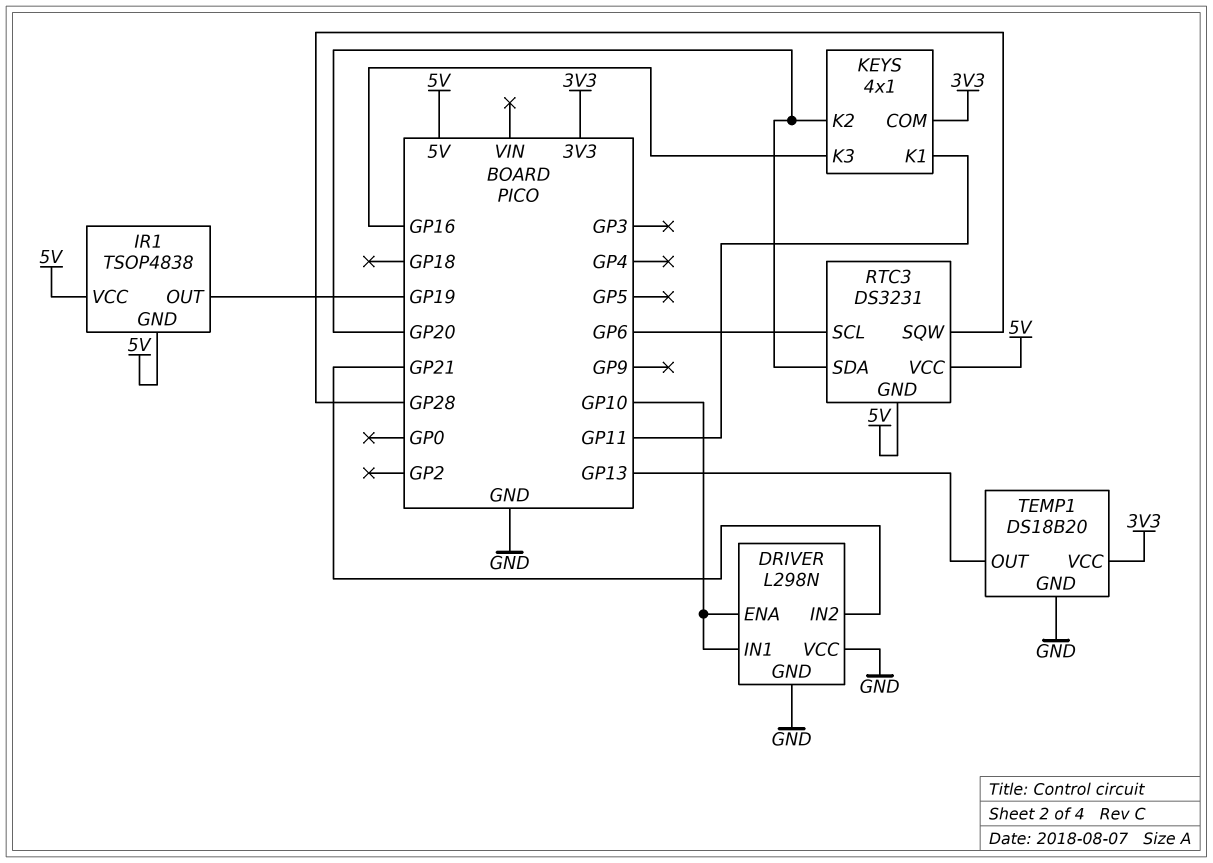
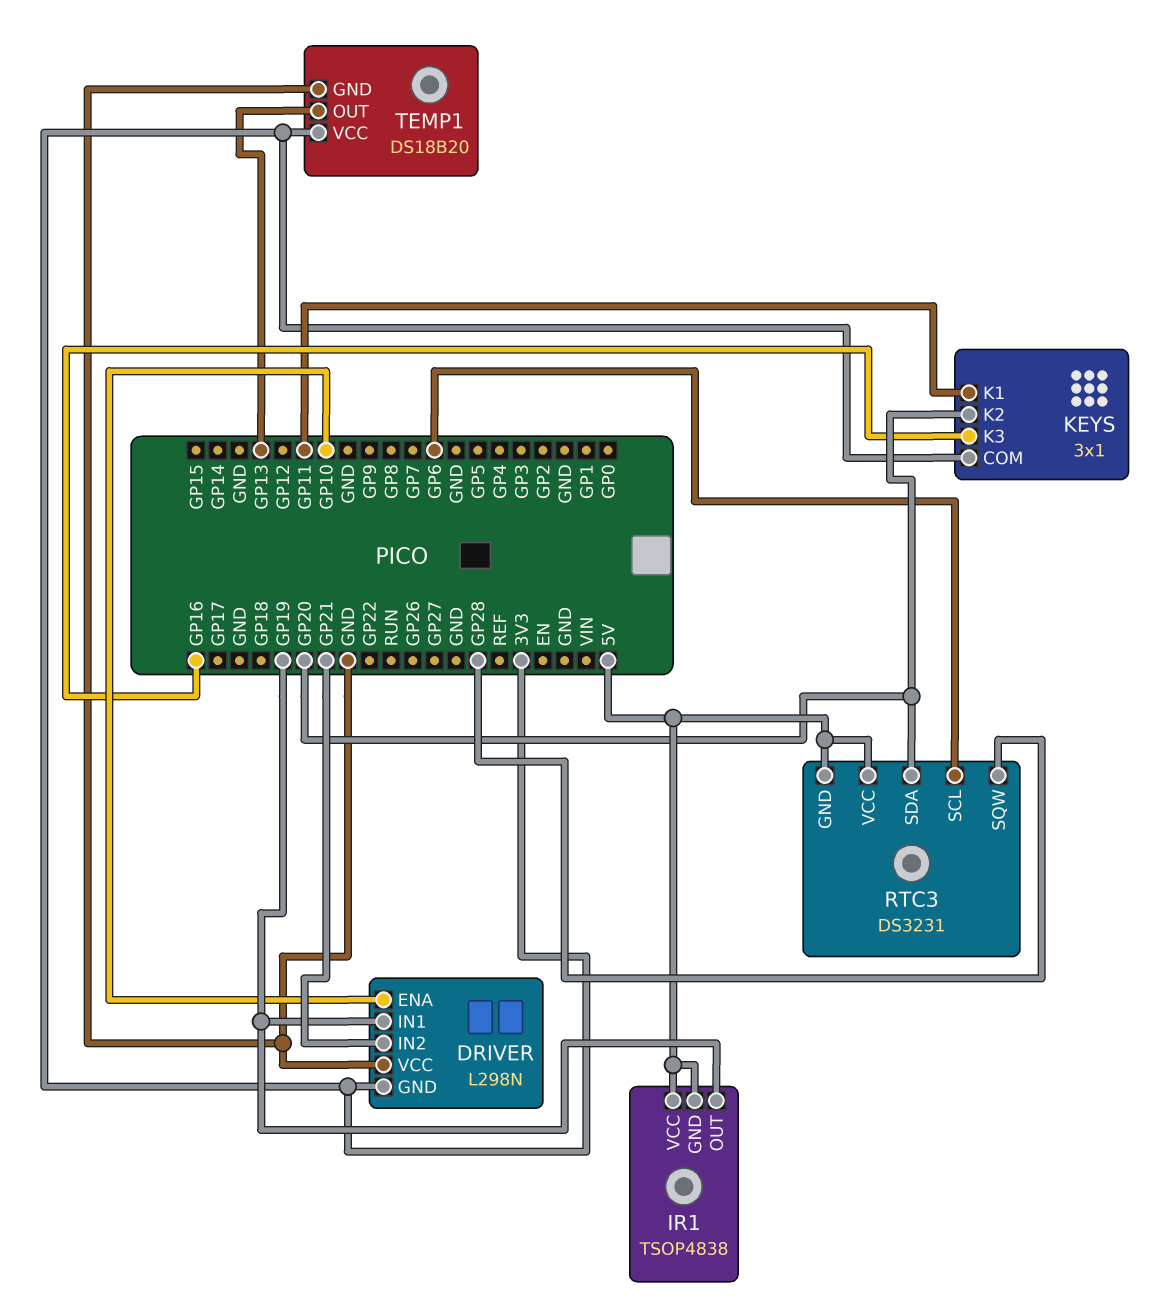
DRIVER pin GND: GND -> 3V3
DRIVER pin IN1: GP10 -> GP19
KEYS: 4x1 -> 3x1

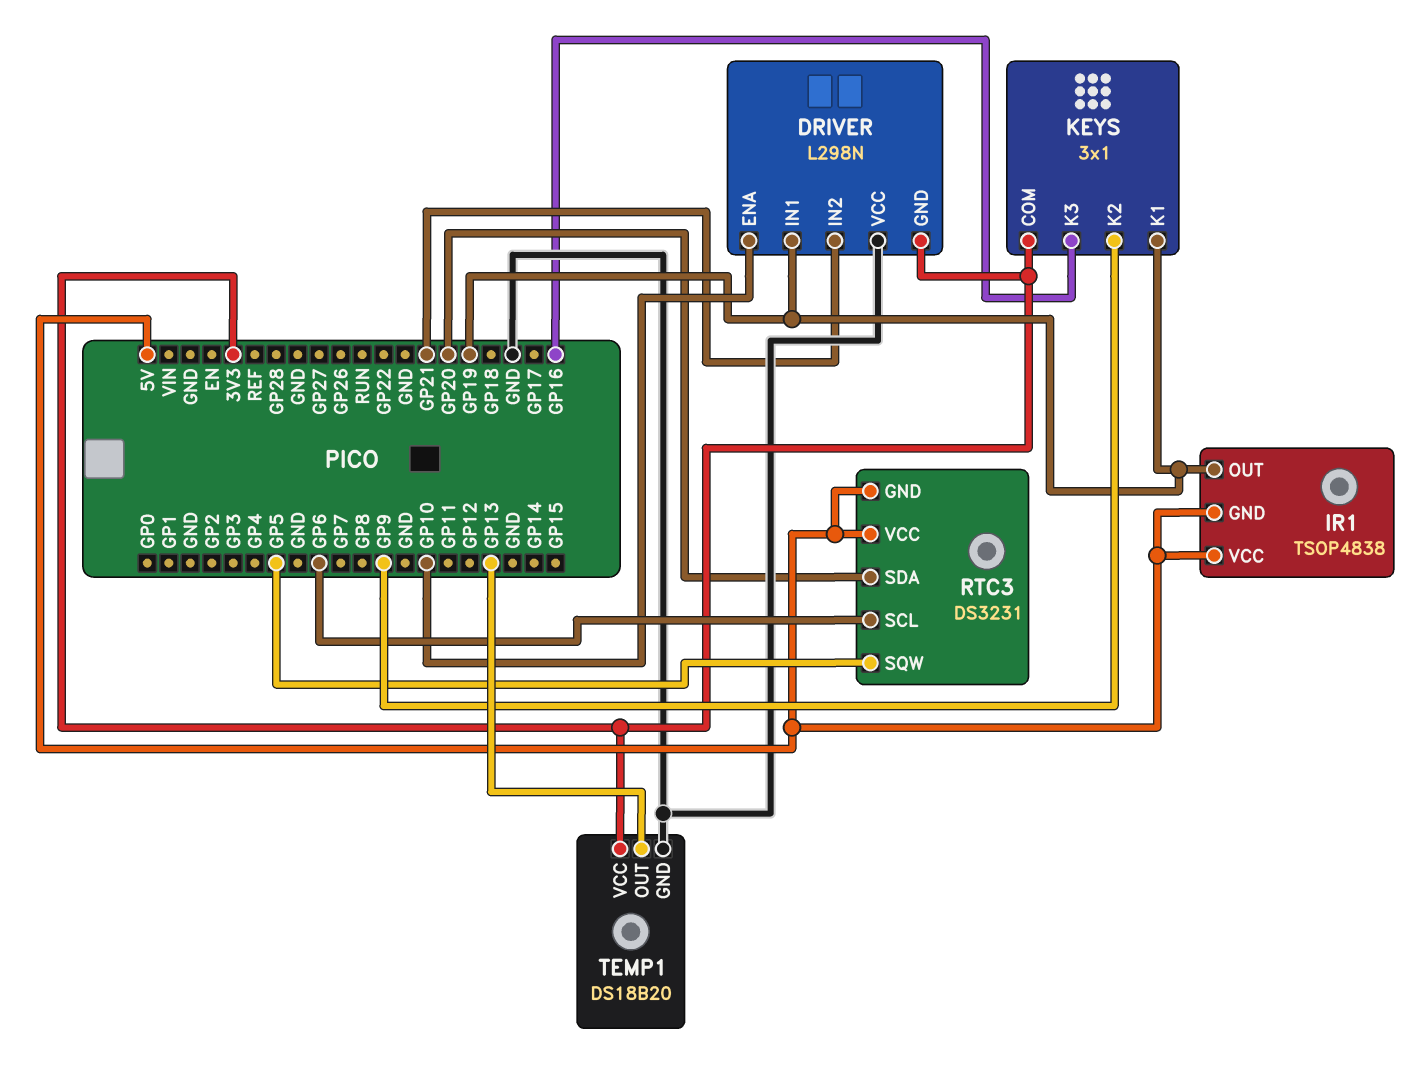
KEYS pin K1: GP11 -> GP19
KEYS pin K2: GP20 -> GP9
RTC3 pin SQW: GP28 -> GP5

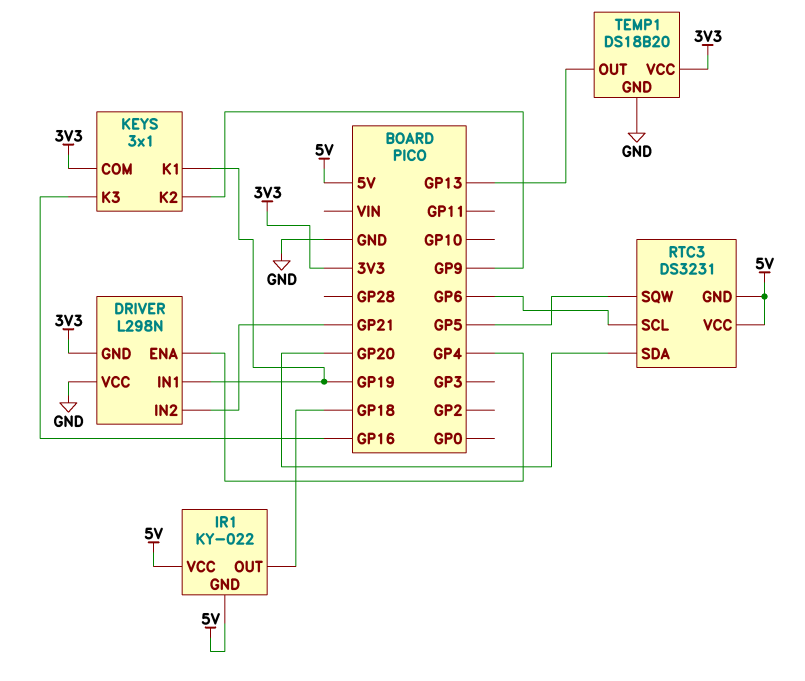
DRIVER pin ENA: GP10 -> GP4
IR1: TSOP4838 -> KY-022
IR1 pin OUT: GP19 -> GP18

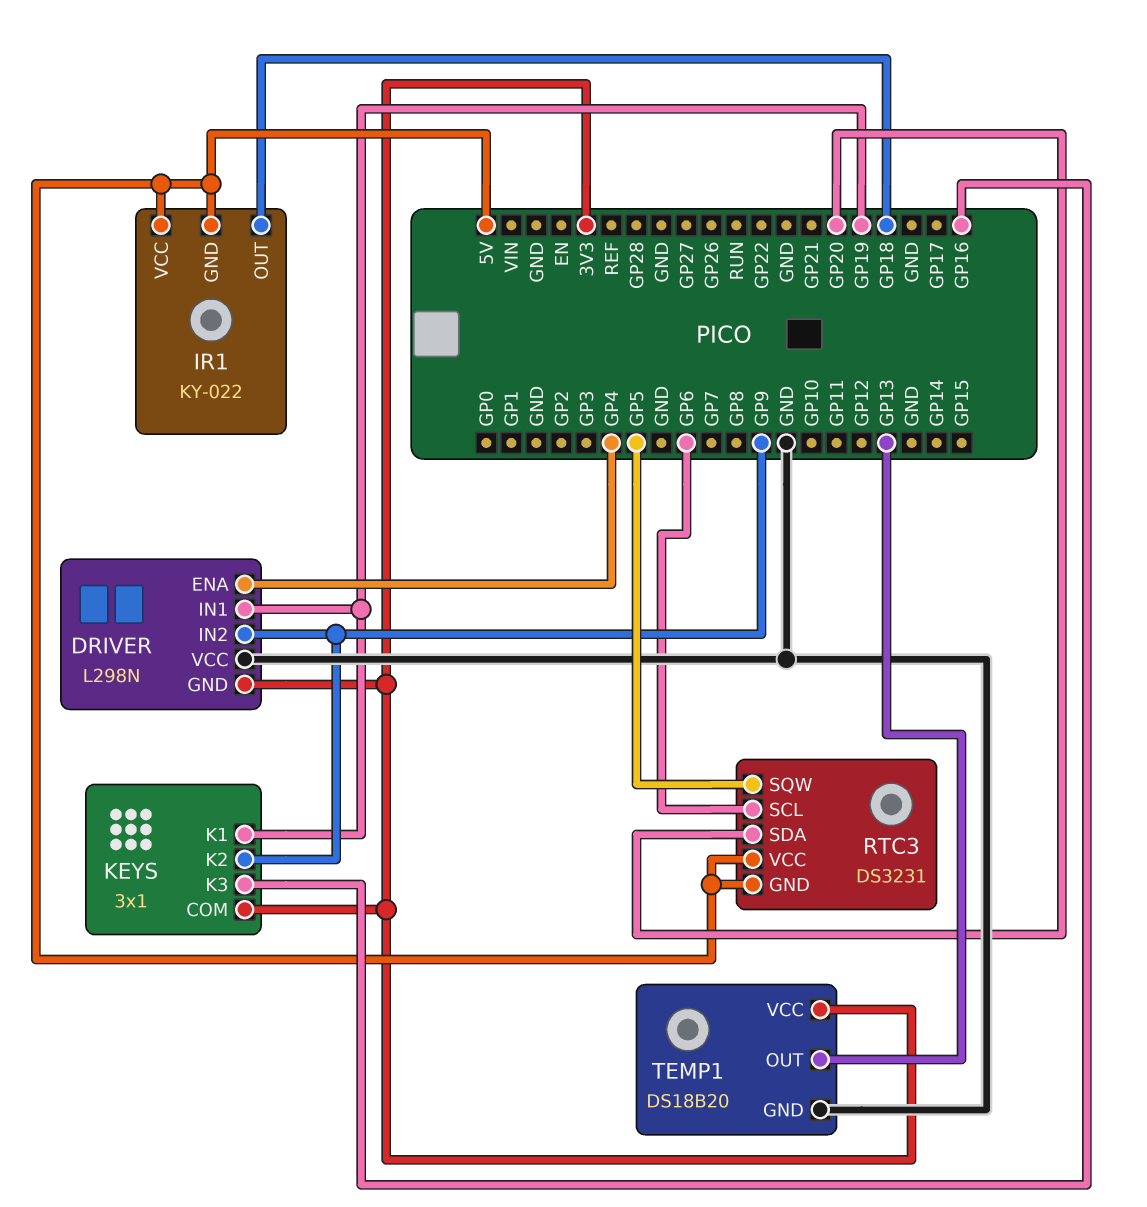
DRIVER pin IN2: GP21 -> GP9

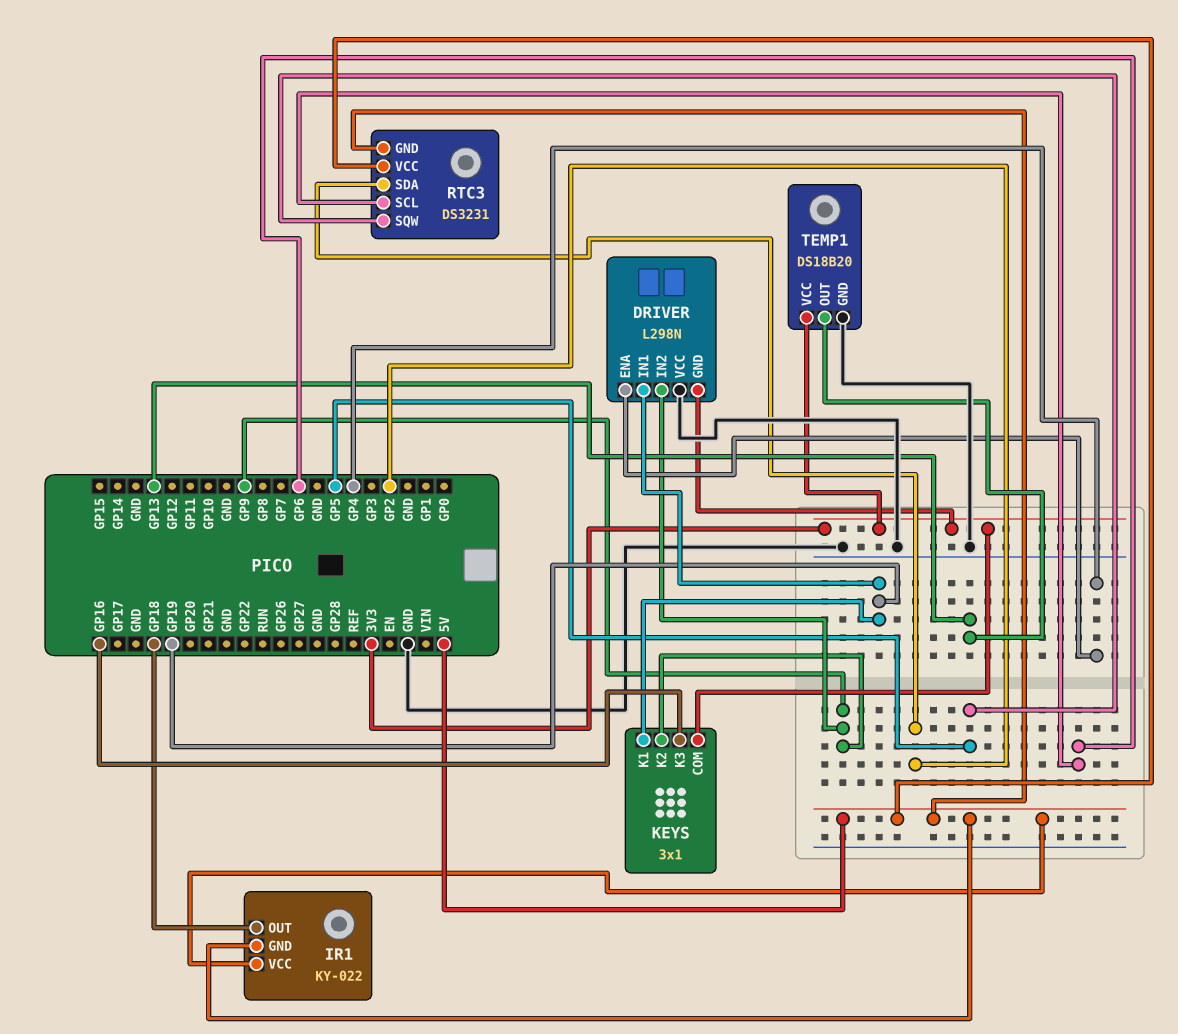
RTC3 pin SDA: GP20 -> GP2

